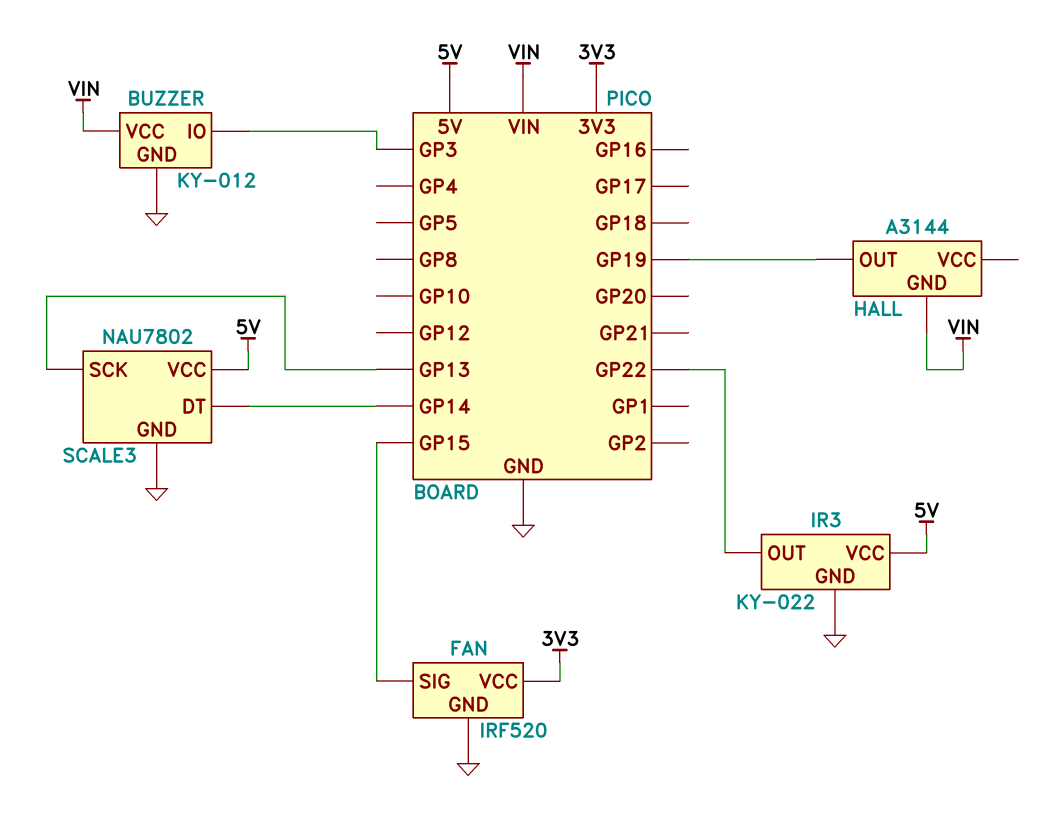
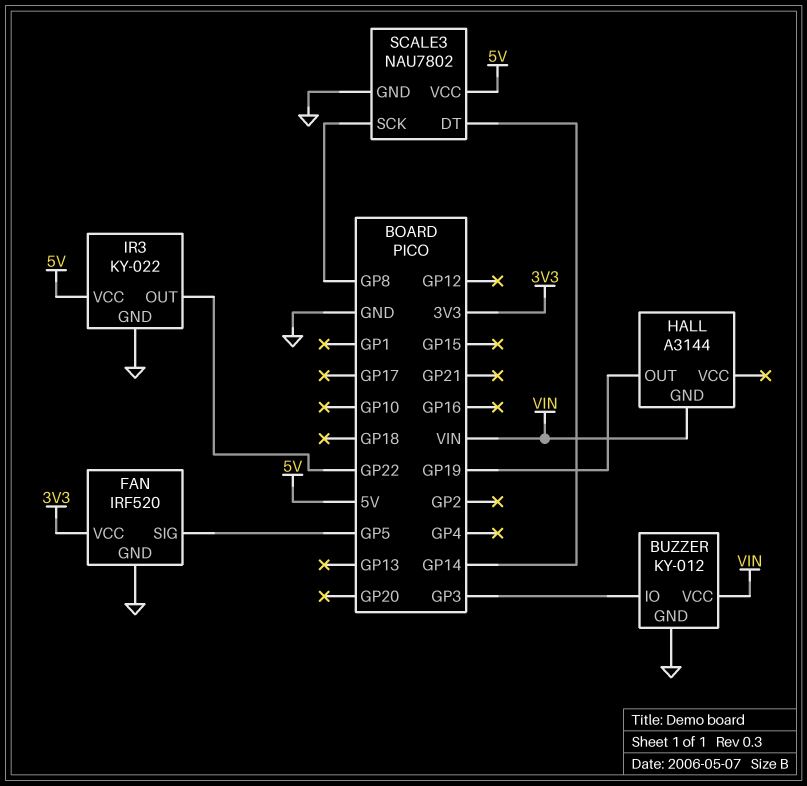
FAN pin SIG: GP15 -> GP5
SCALE3 pin SCK: GP13 -> GP8

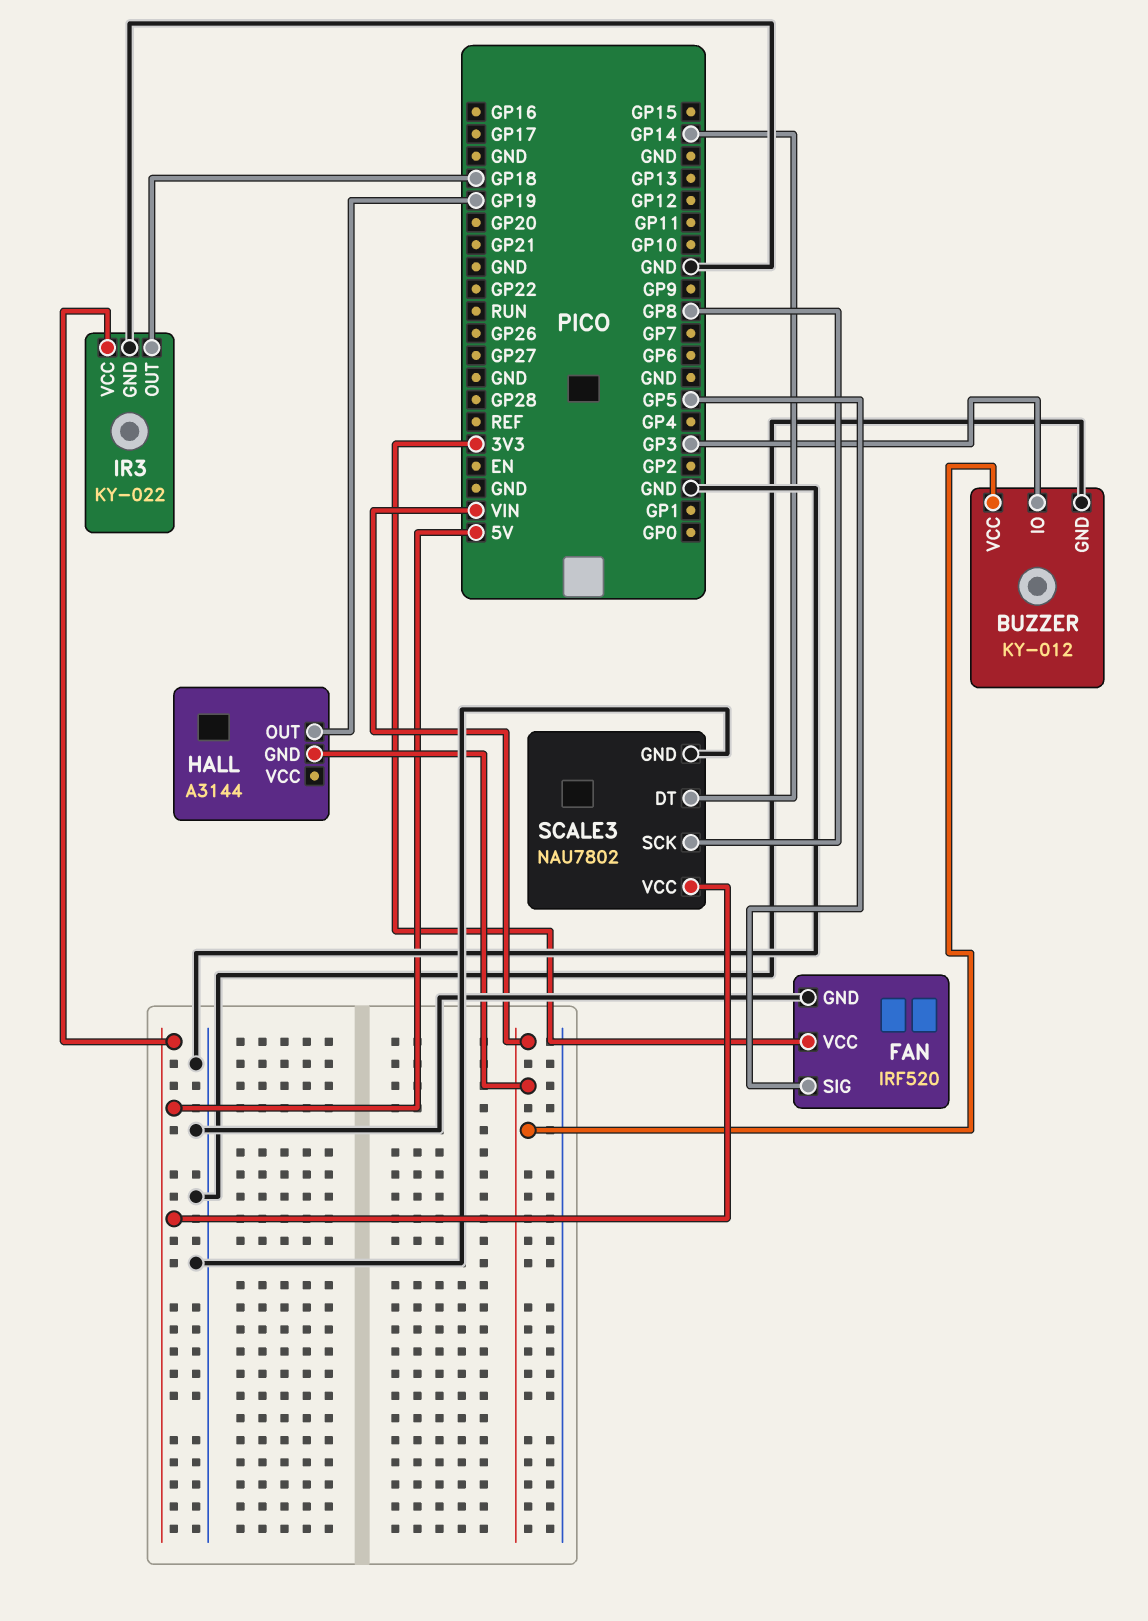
IR3 pin OUT: GP22 -> GP18

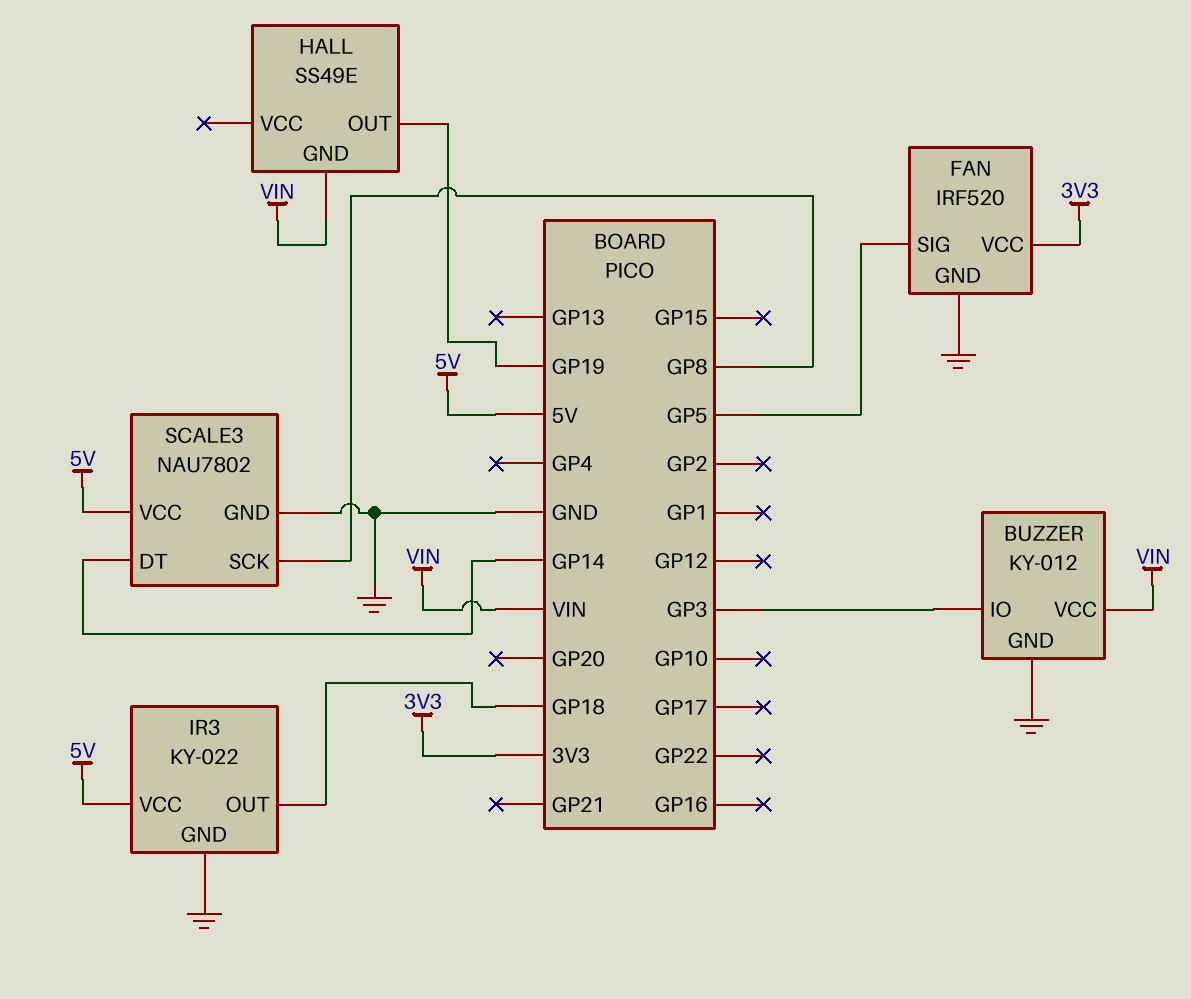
HALL: A3144 -> SS49E

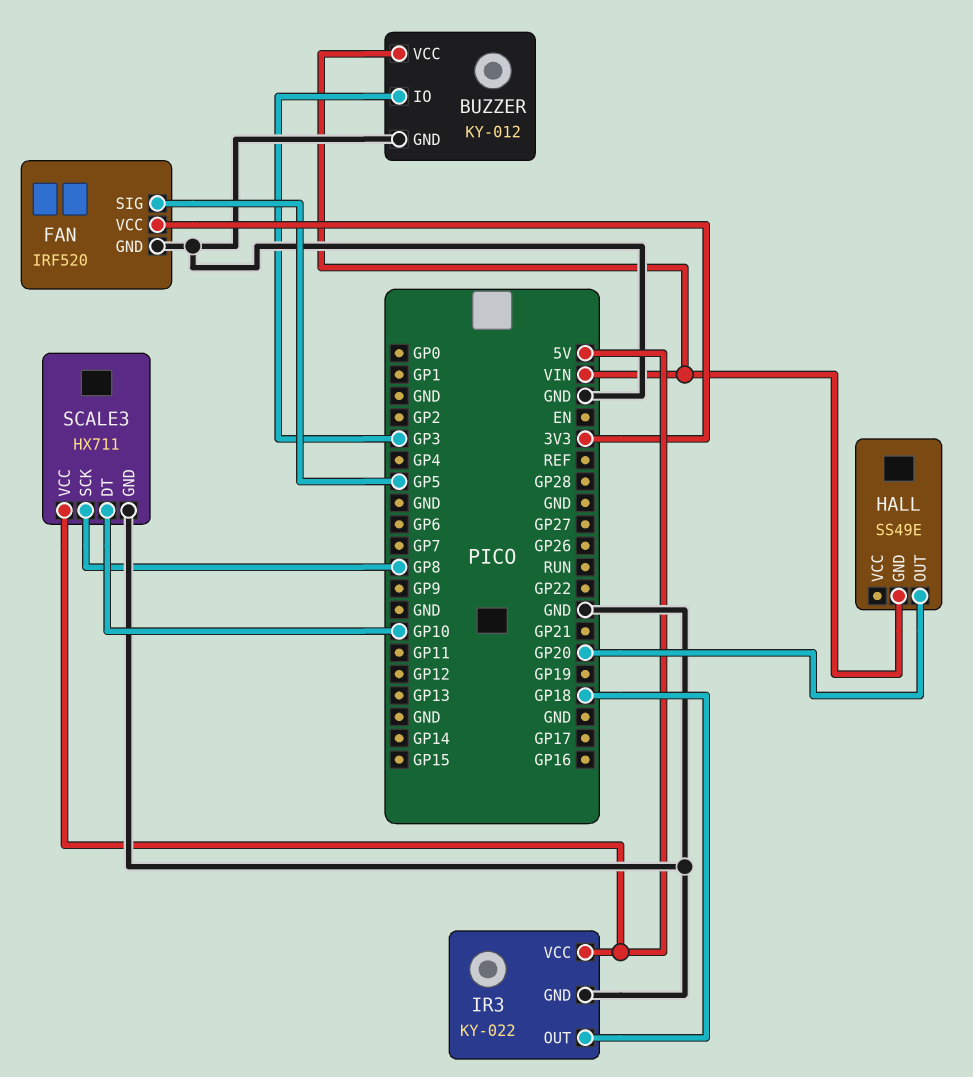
HALL pin OUT: GP19 -> GP20
SCALE3: NAU7802 -> HX711
SCALE3 pin DT: GP14 -> GP10

